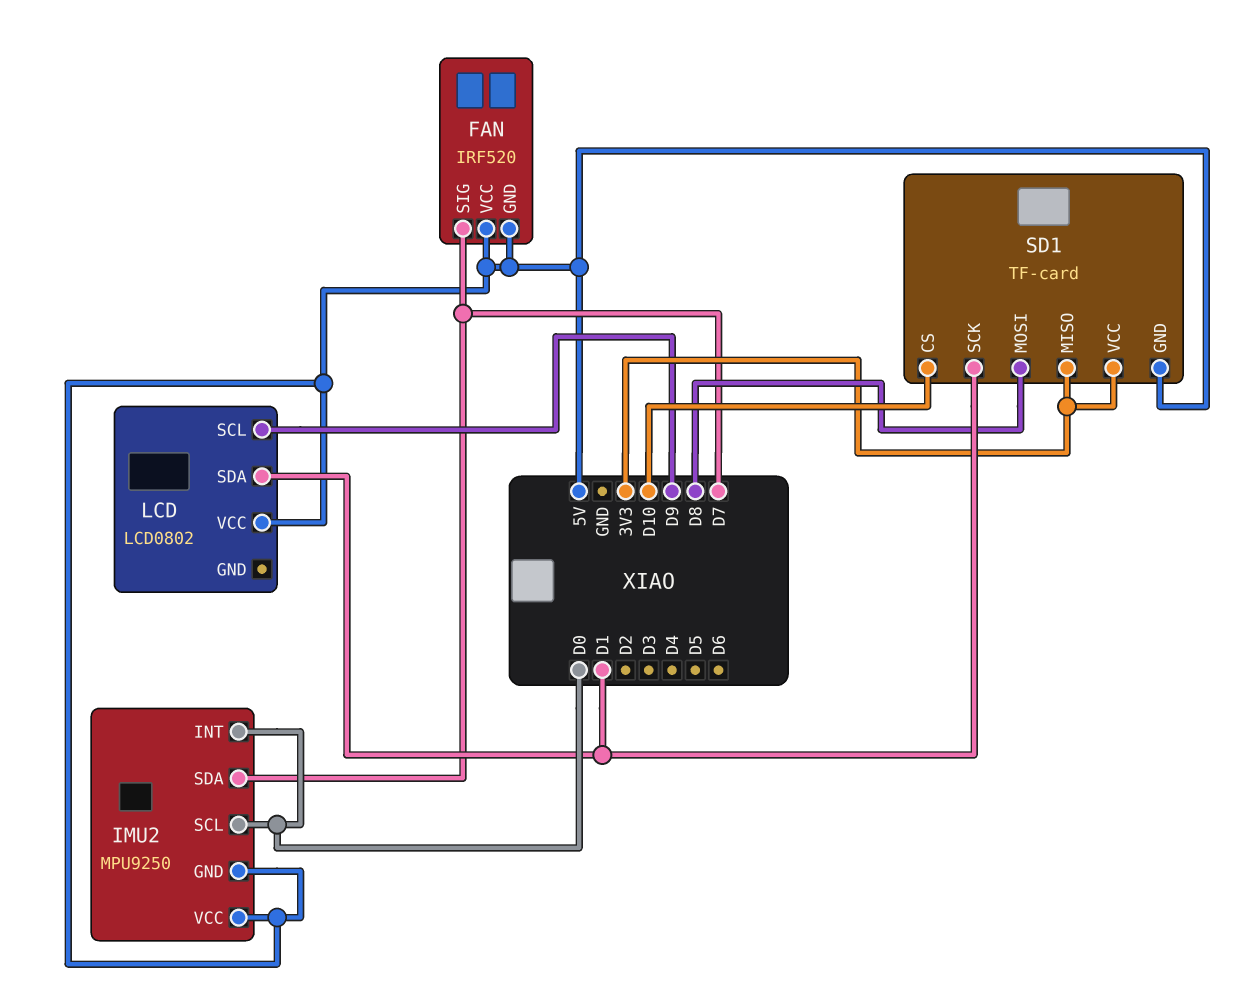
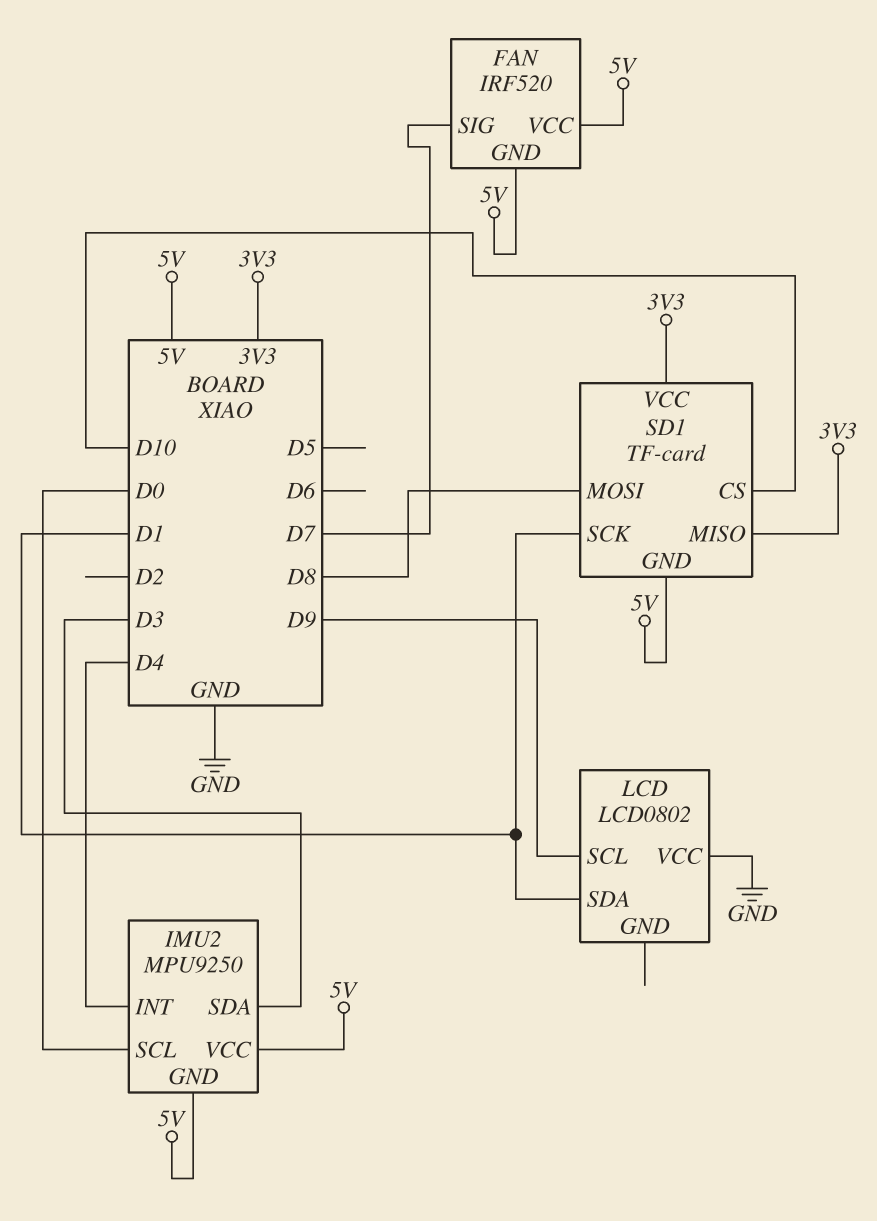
IMU2 pin INT: D0 -> D4
IMU2 pin SDA: D7 -> D3
LCD pin VCC: 5V -> GND

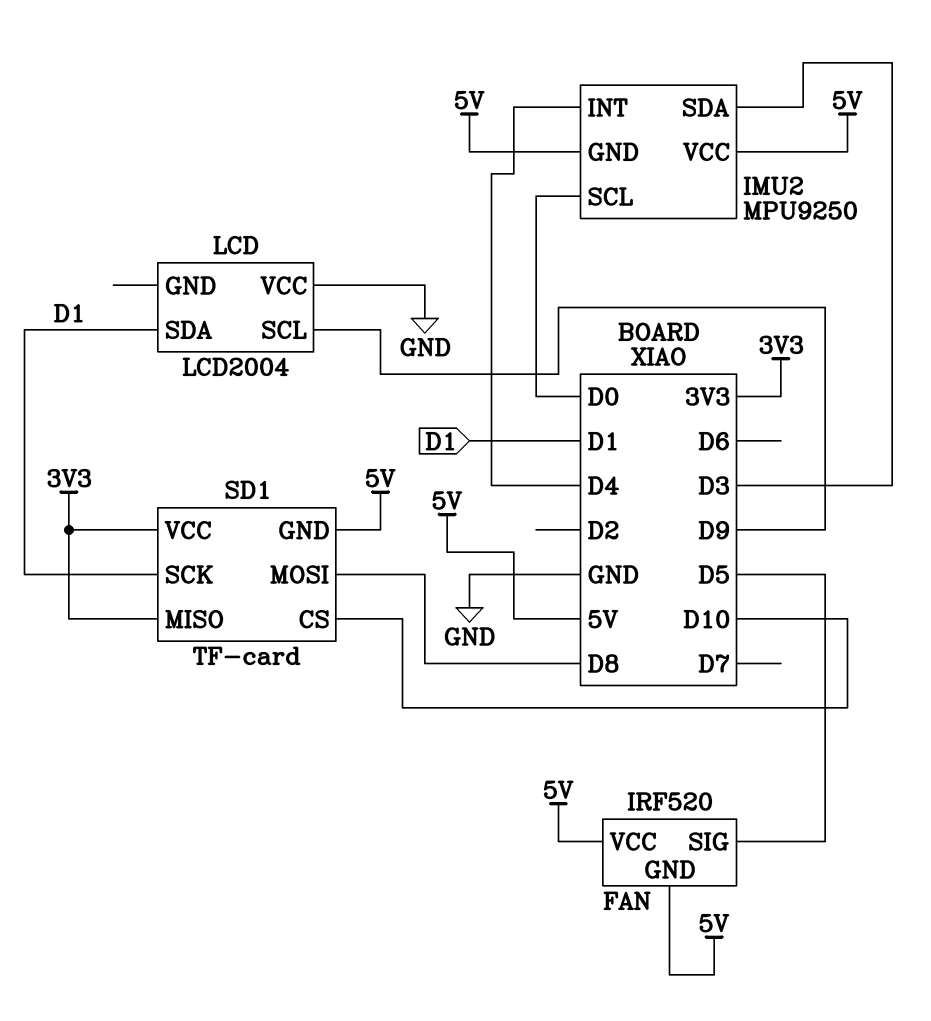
FAN pin SIG: D7 -> D5
LCD: LCD0802 -> LCD2004

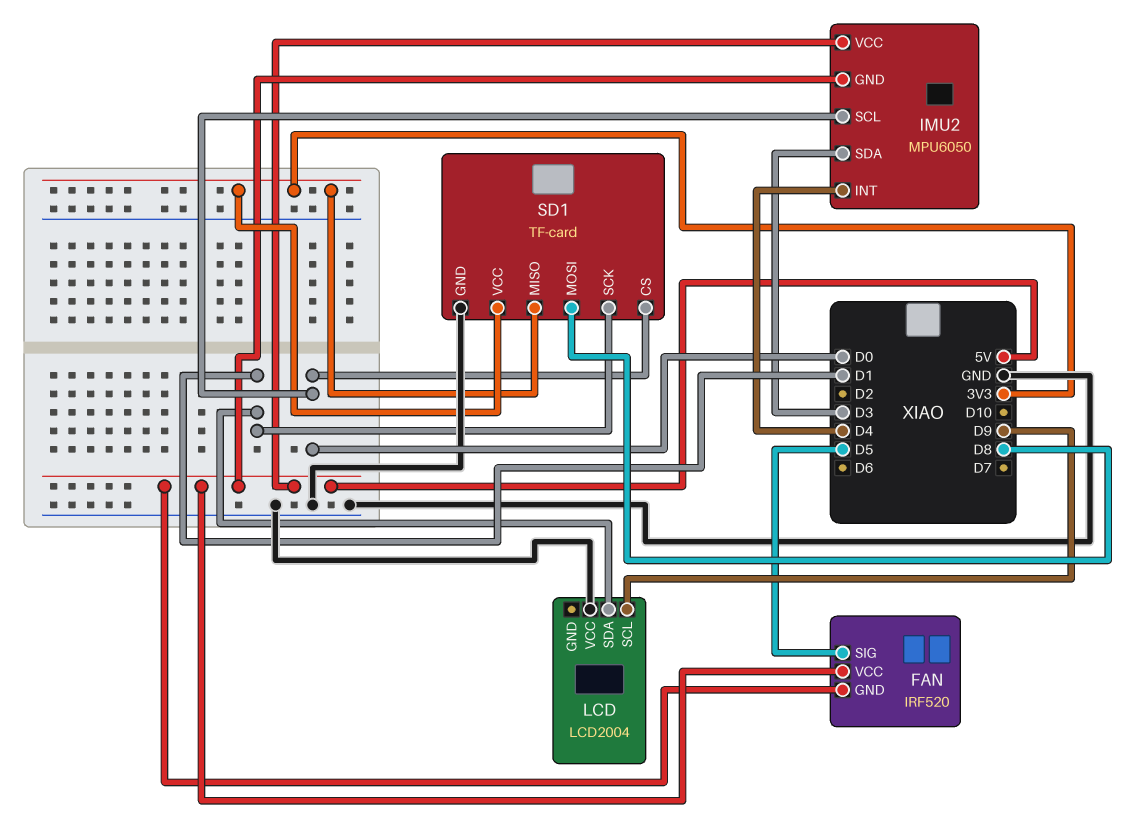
IMU2: MPU9250 -> MPU6050
SD1 pin CS: D10 -> D0
SD1 pin GND: 5V -> GND

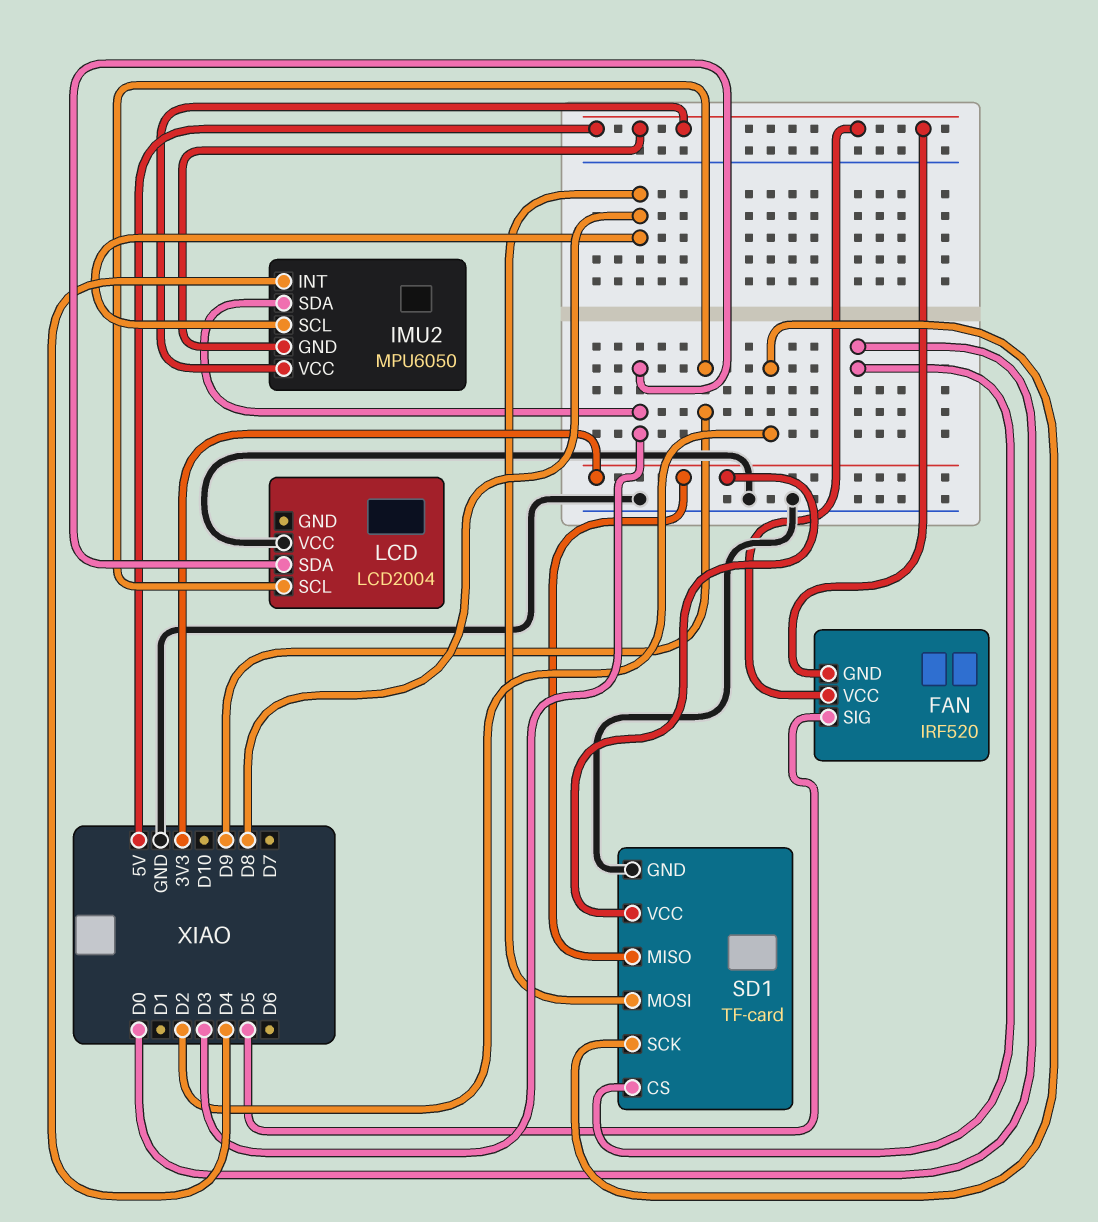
IMU2 pin SCL: D0 -> D8
LCD pin SDA: D1 -> D3
SD1 pin SCK: D1 -> D2

